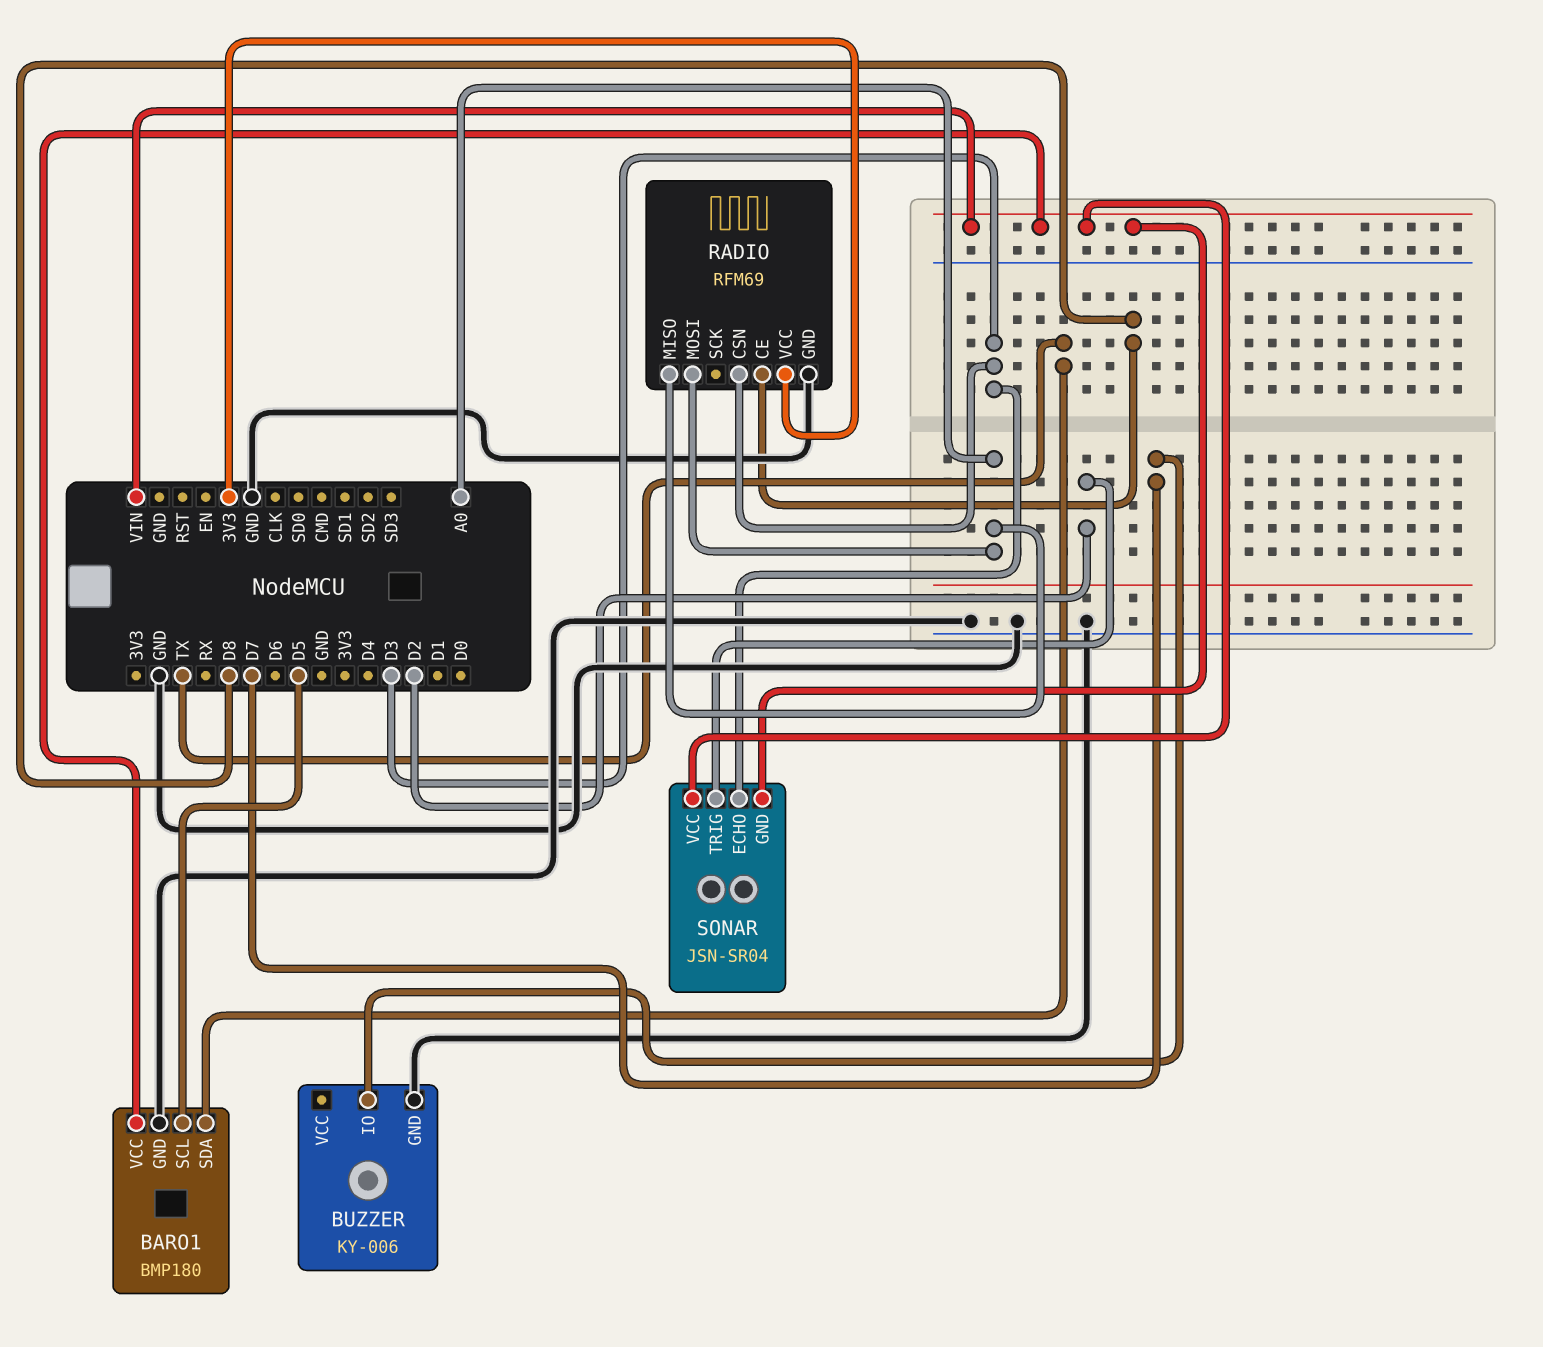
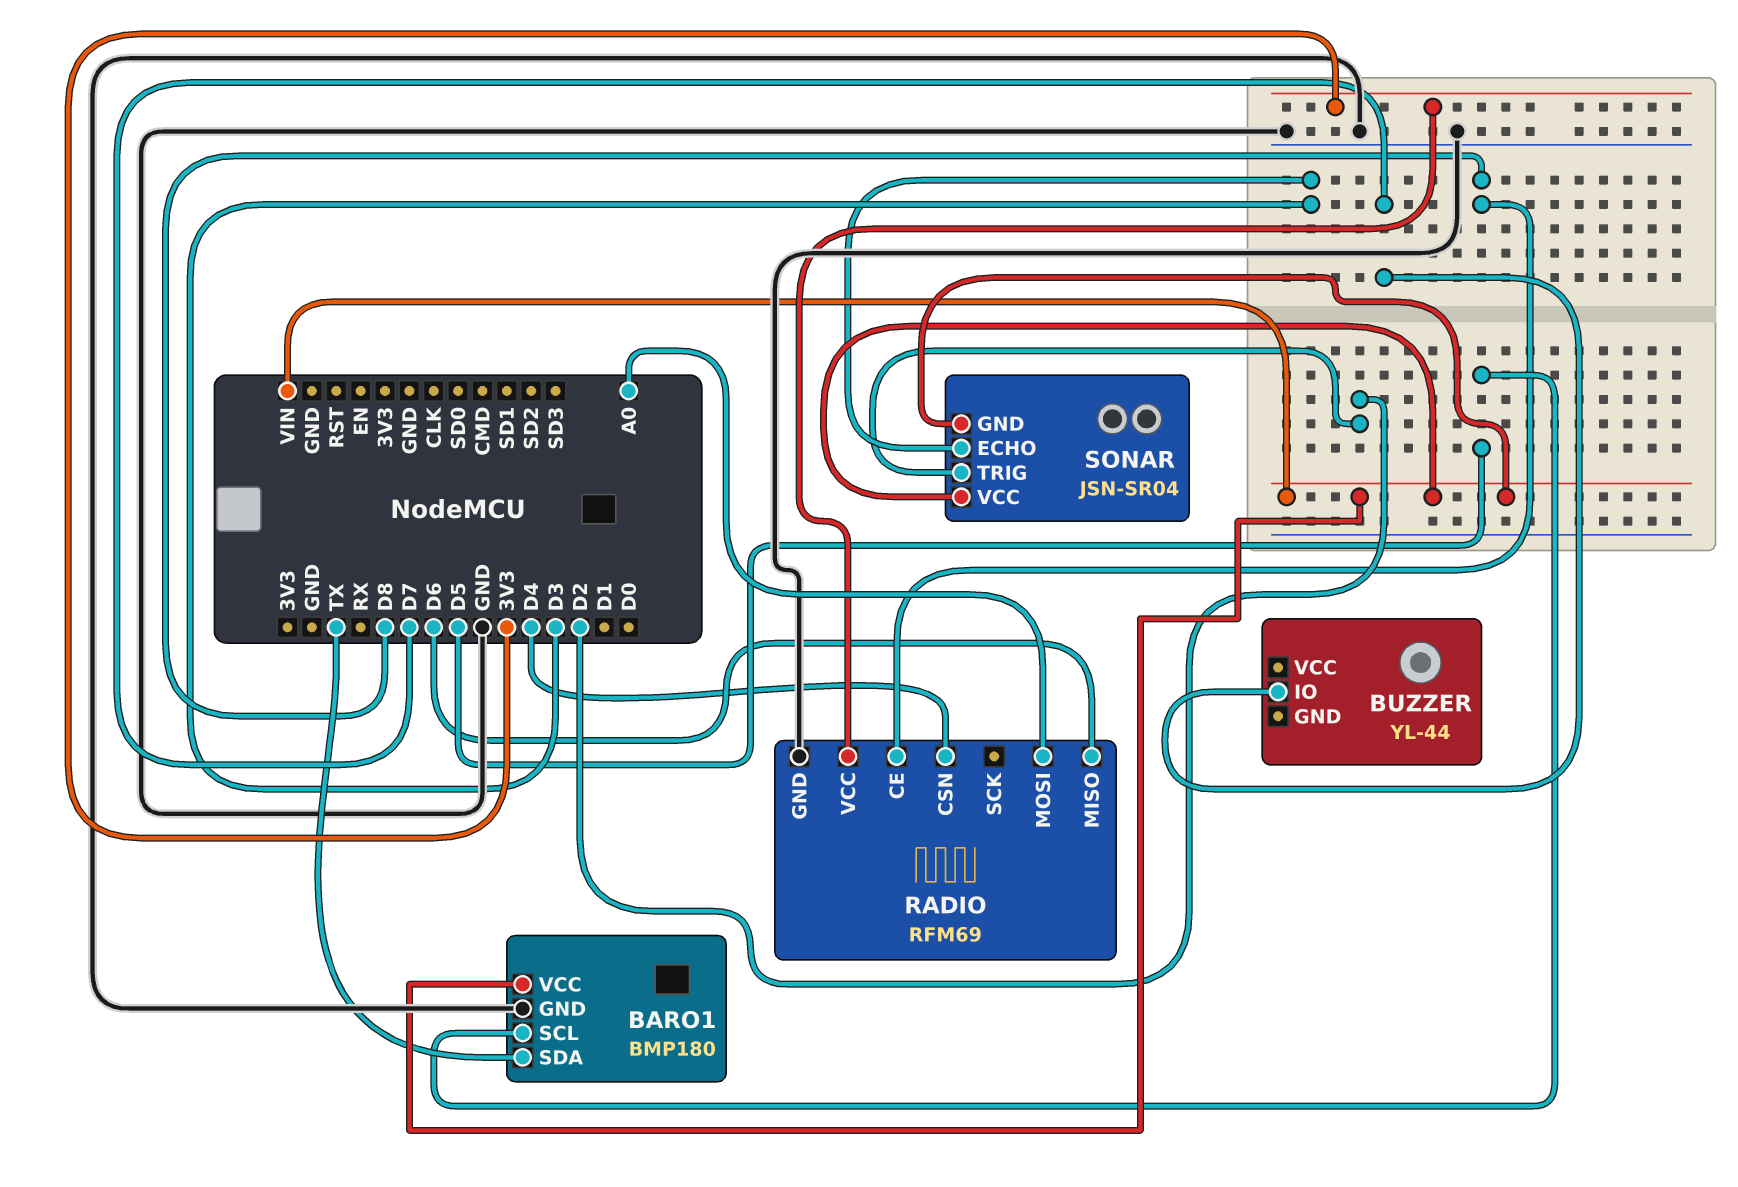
BUZZER: KY-006 -> YL-44
BUZZER pin GND: GND -> none
RADIO pin CSN: D3 -> D4
RADIO pin MISO: A0 -> D6

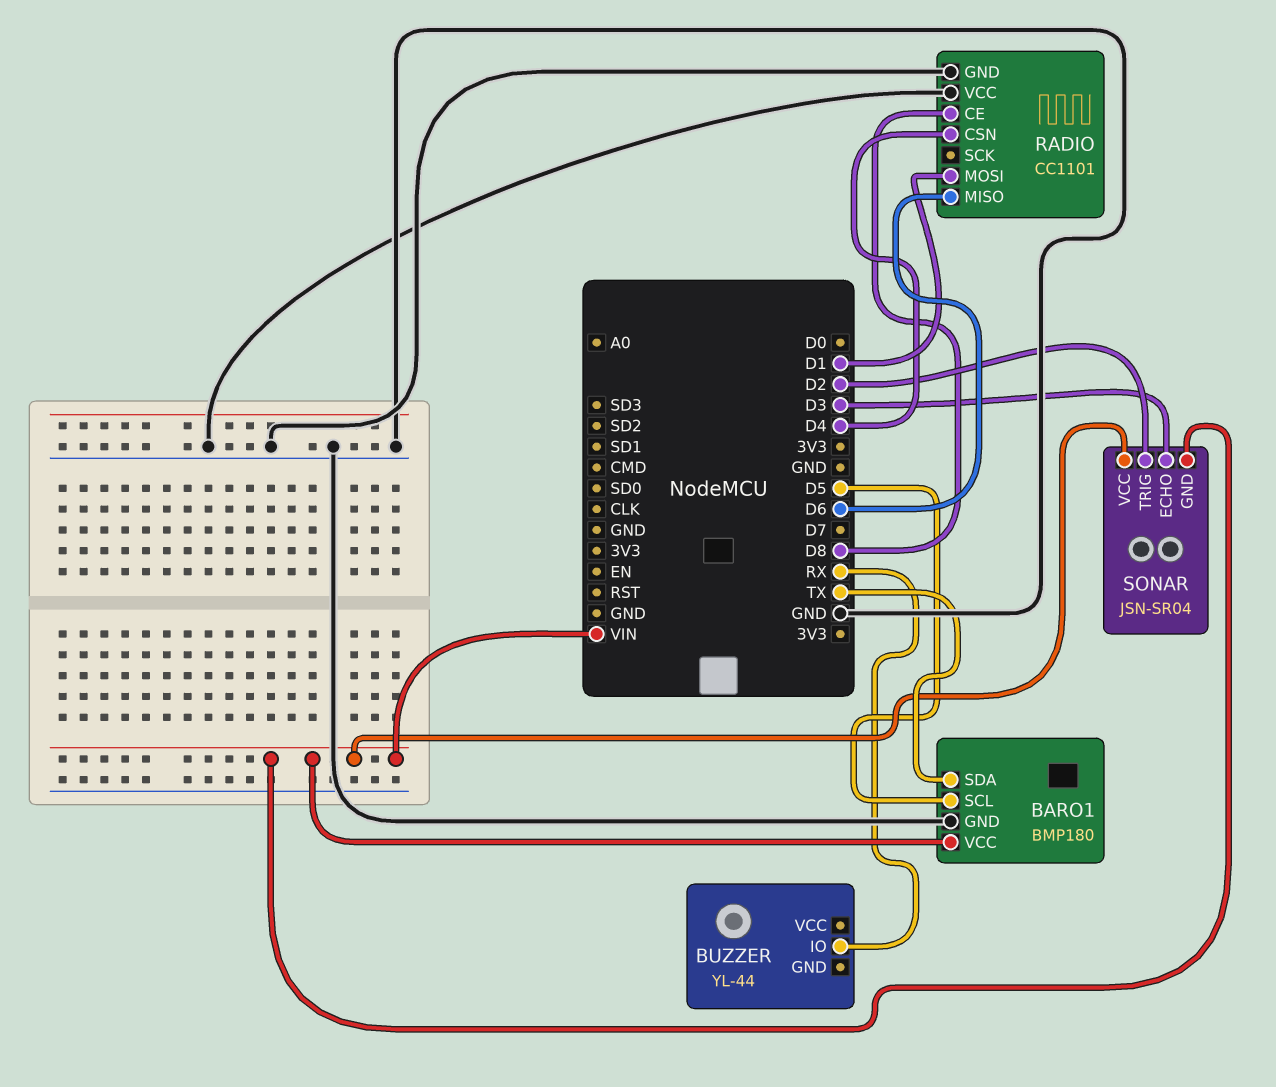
BUZZER pin IO: D7 -> RX
RADIO: RFM69 -> CC1101
RADIO pin MOSI: A0 -> D1
RADIO pin VCC: 3V3 -> GND

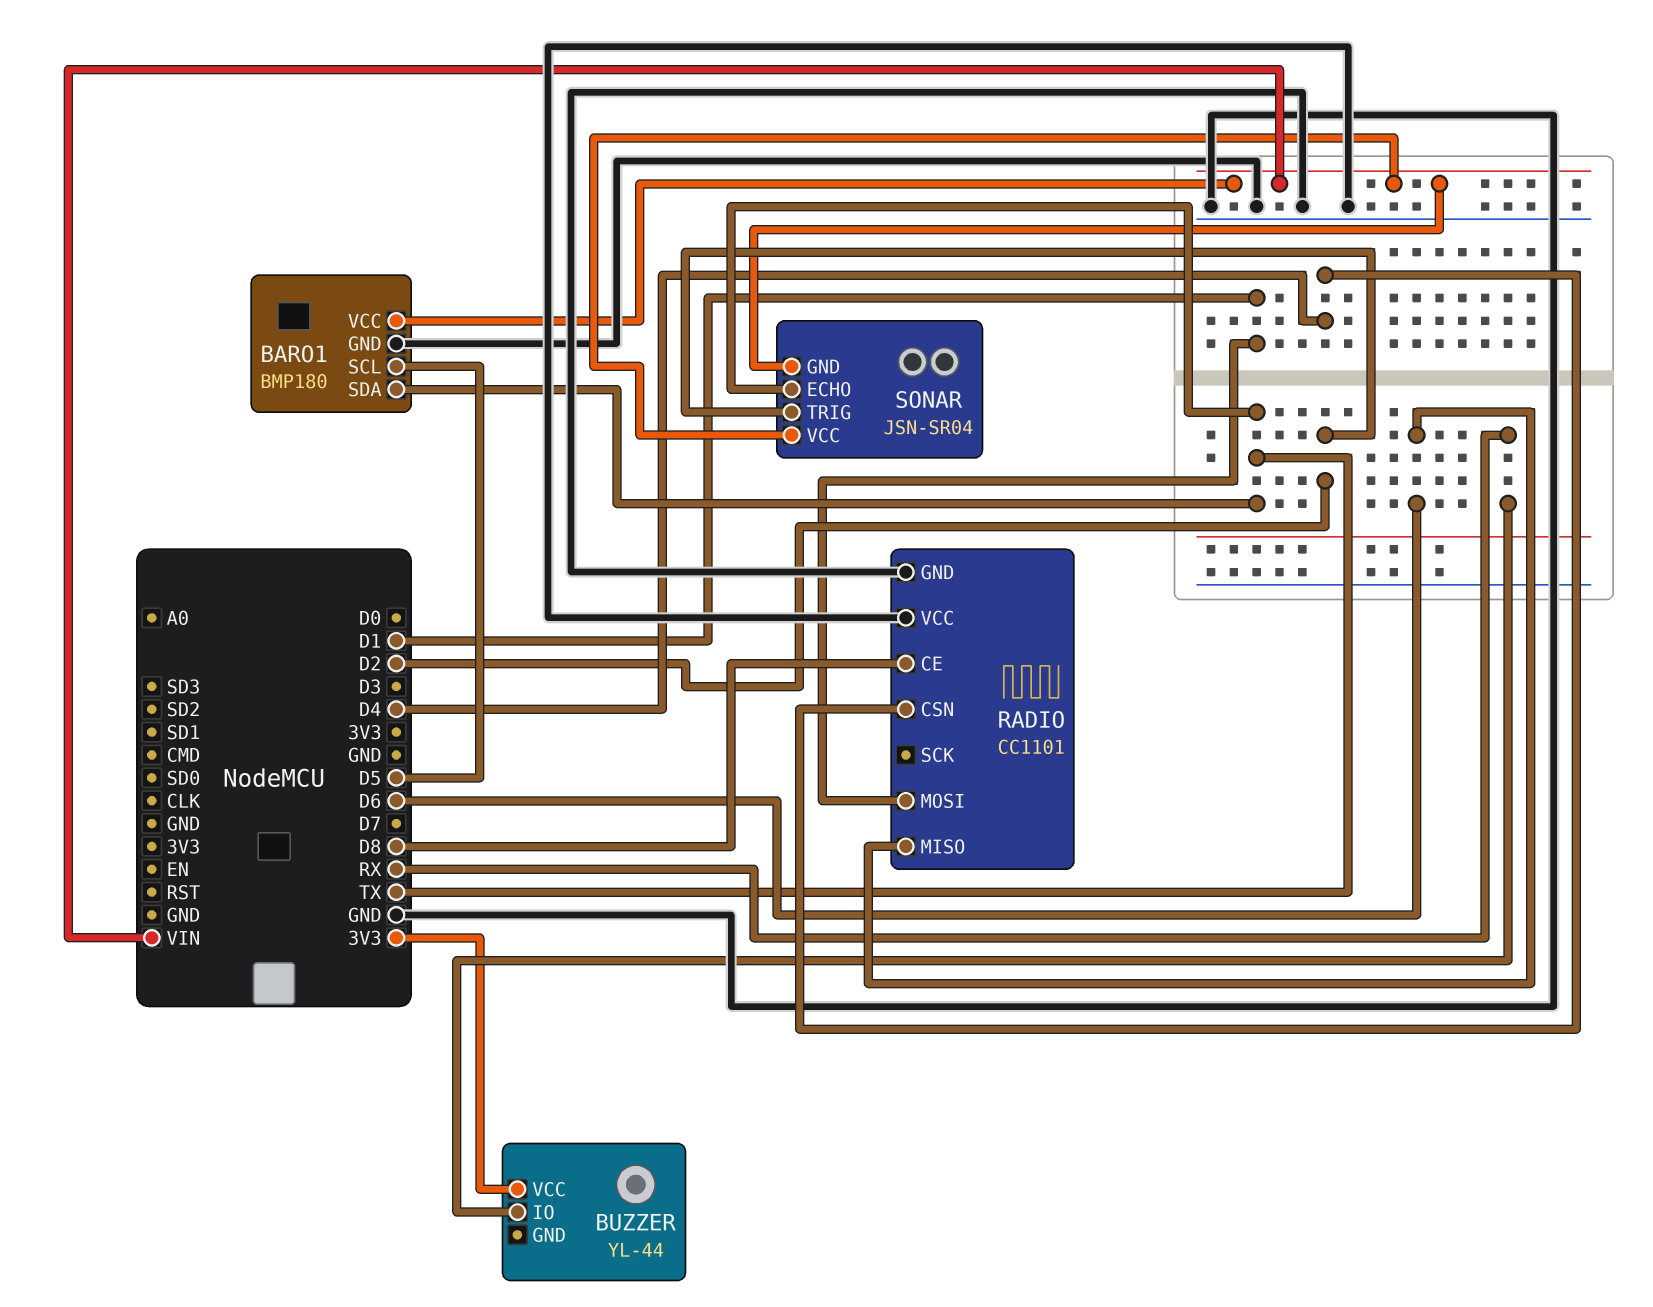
BUZZER pin VCC: none -> 3V3
SONAR pin ECHO: D3 -> TX

